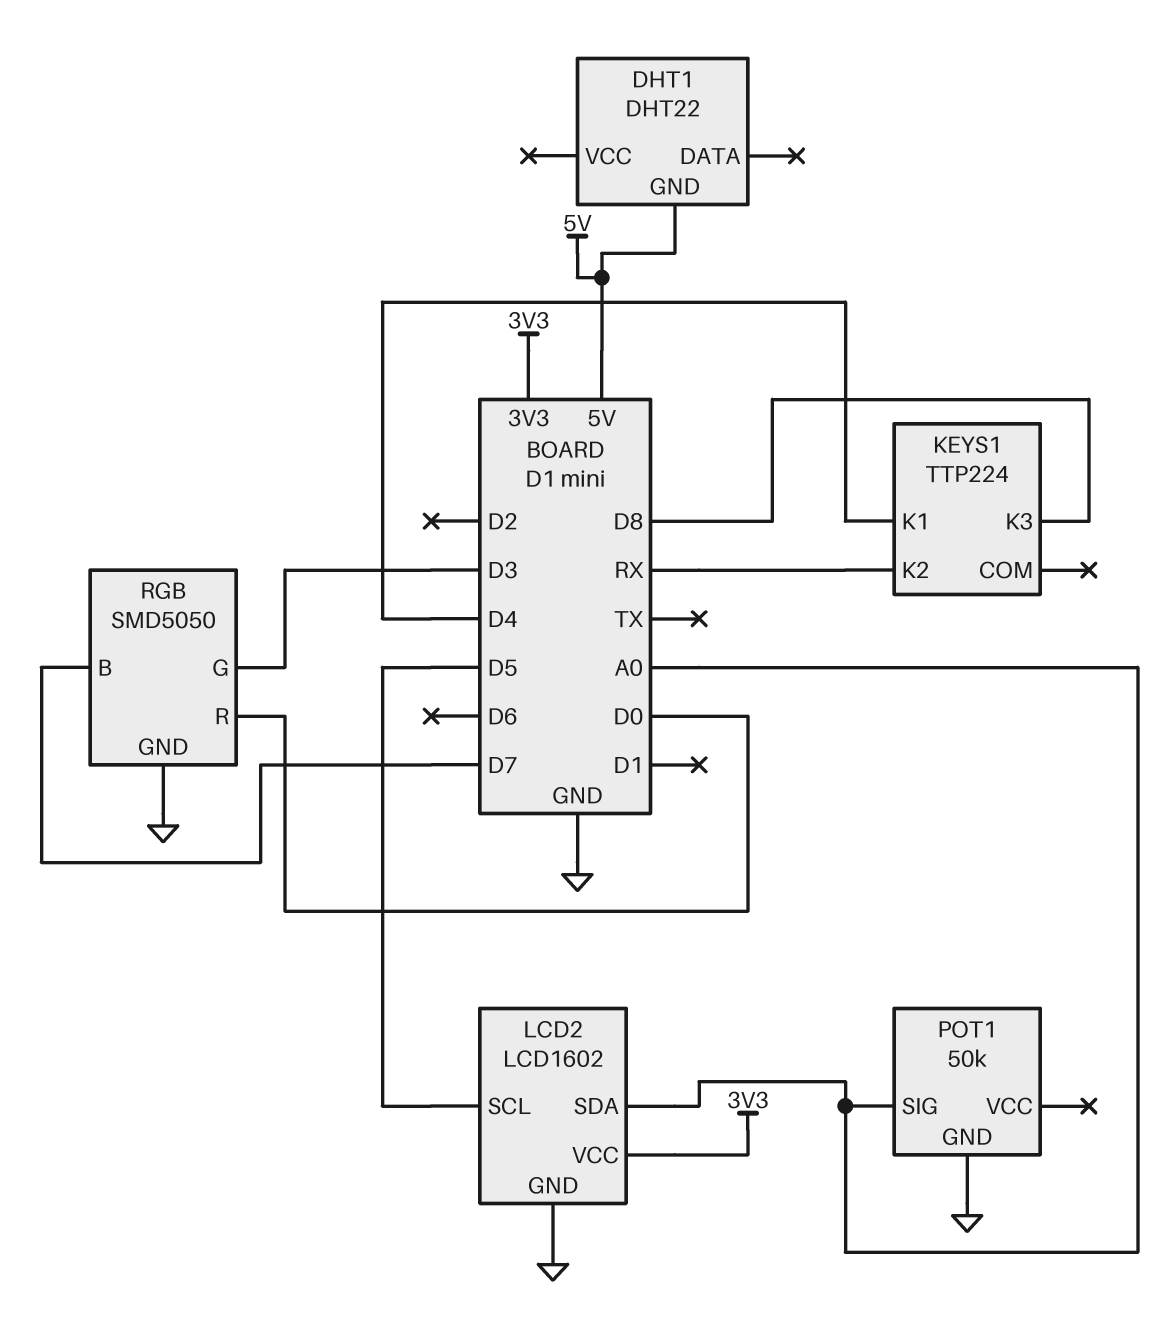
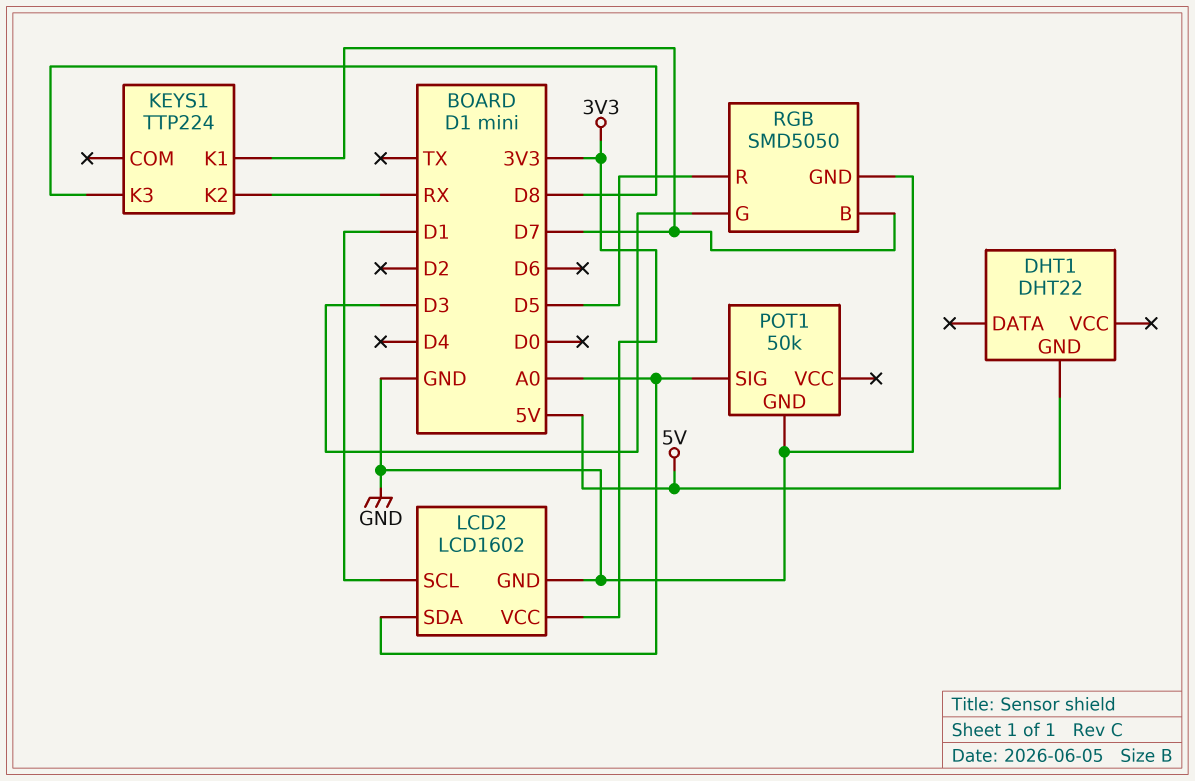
KEYS1 pin K1: D4 -> D7
LCD2 pin SCL: D5 -> D1
RGB pin R: D0 -> D5

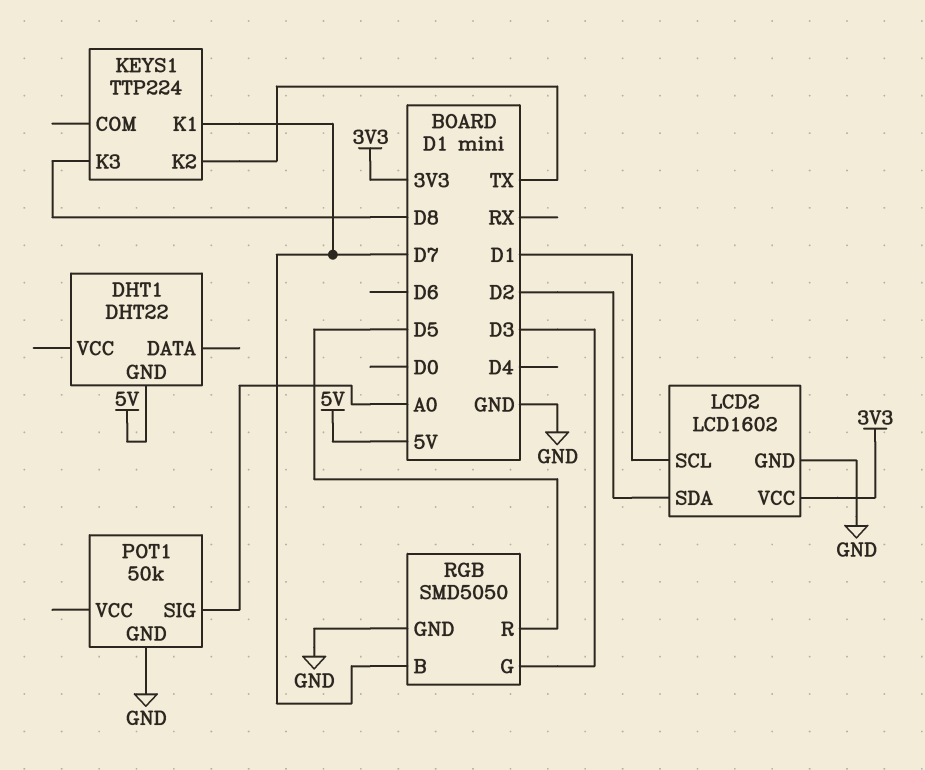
KEYS1 pin K2: RX -> TX
LCD2 pin SDA: A0 -> D2

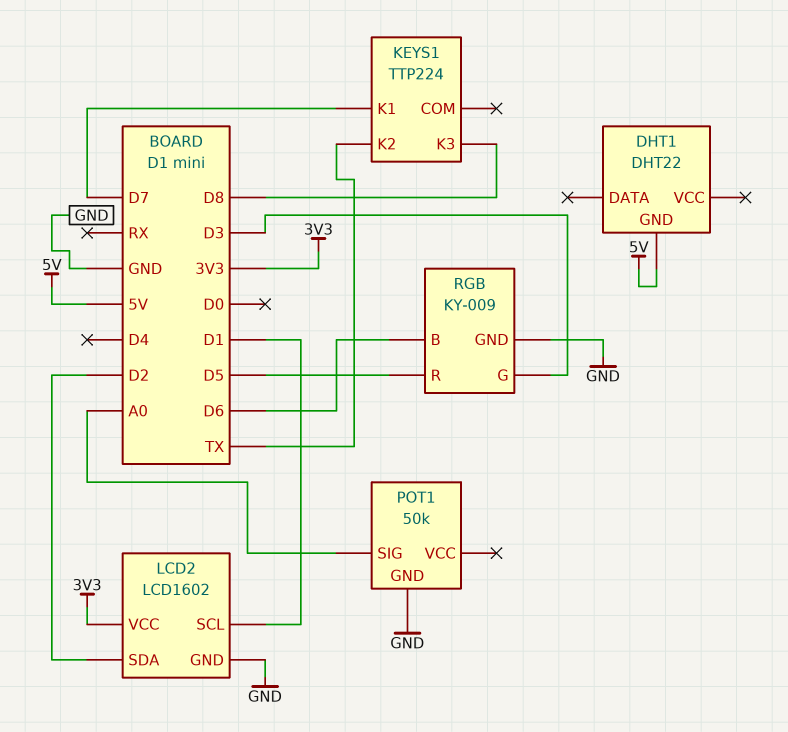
RGB: SMD5050 -> KY-009
RGB pin B: D7 -> D6

